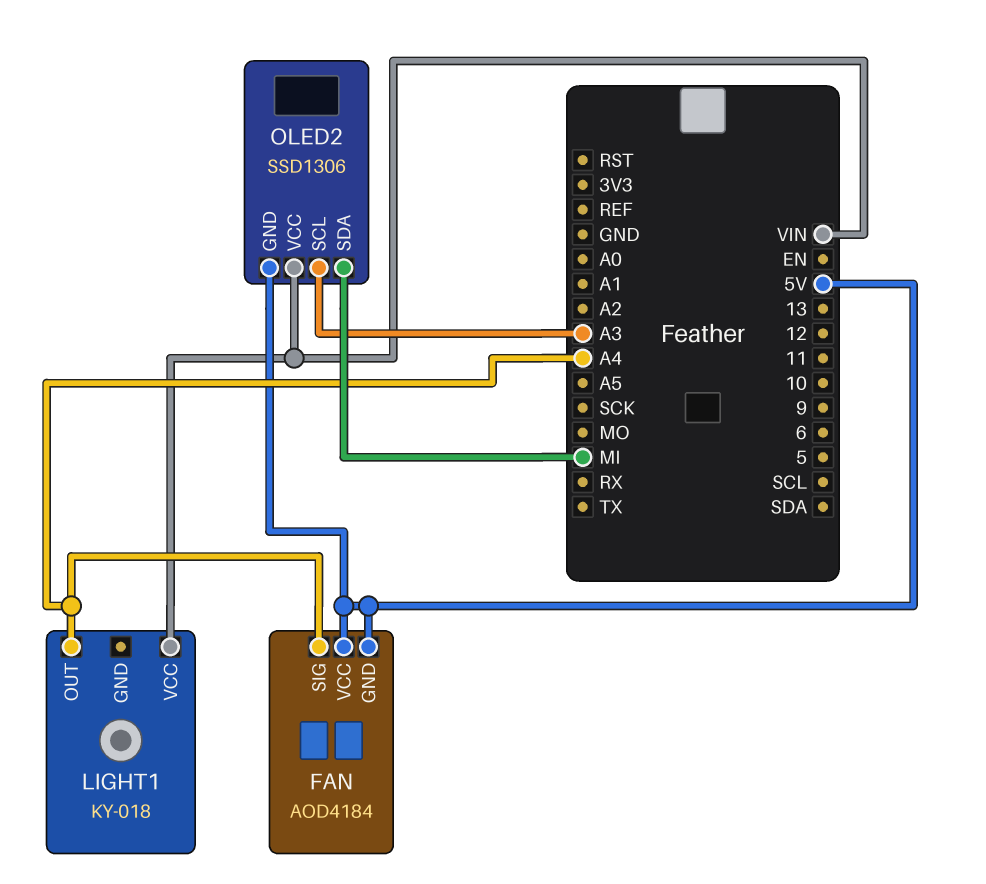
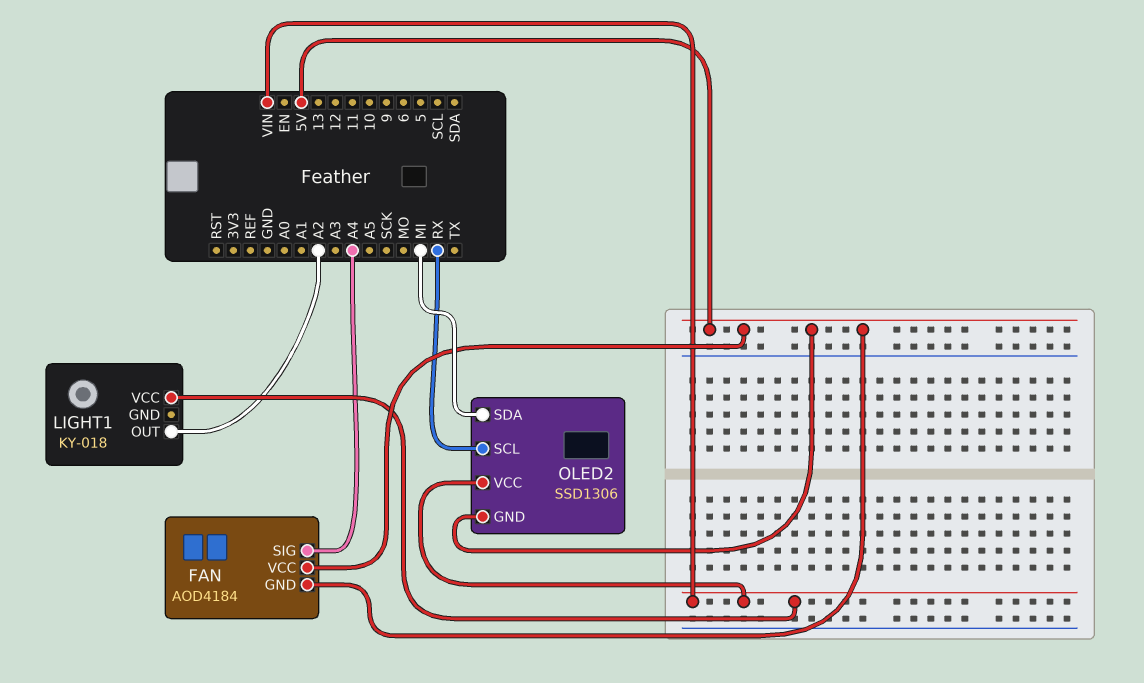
LIGHT1 pin OUT: A4 -> A2
OLED2 pin SCL: A3 -> RX

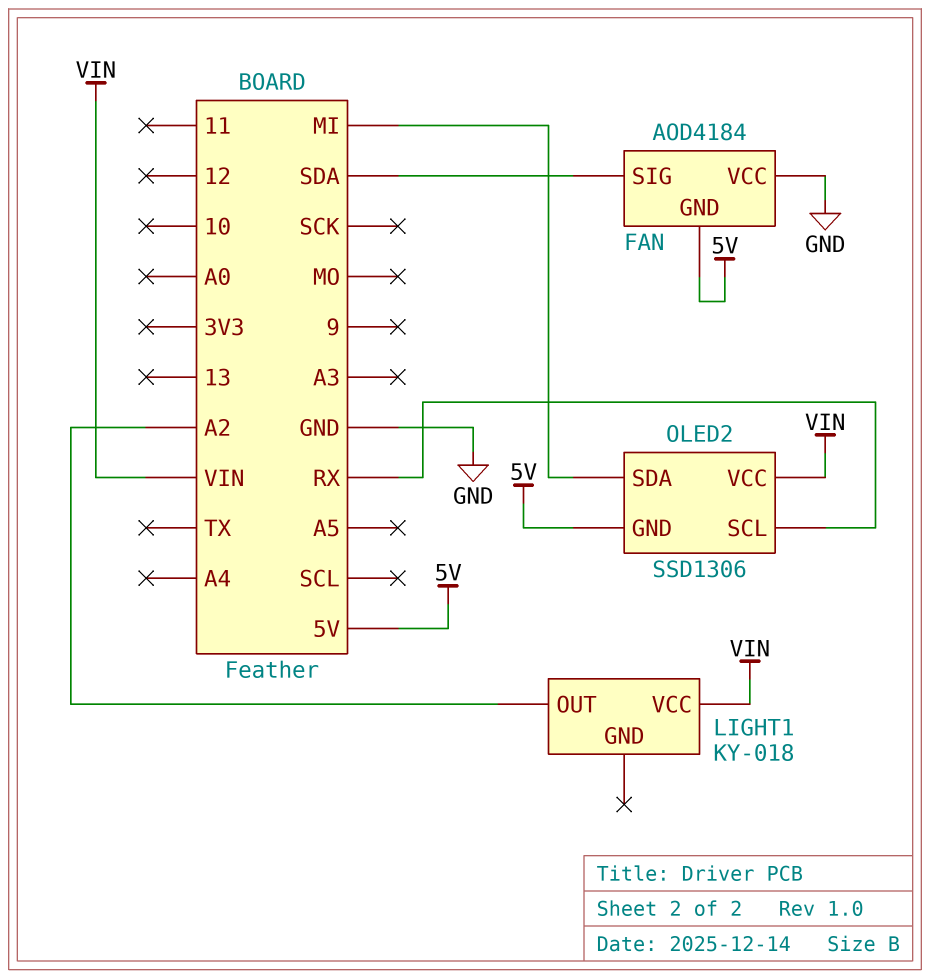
FAN pin SIG: A4 -> SDA
FAN pin VCC: 5V -> GND

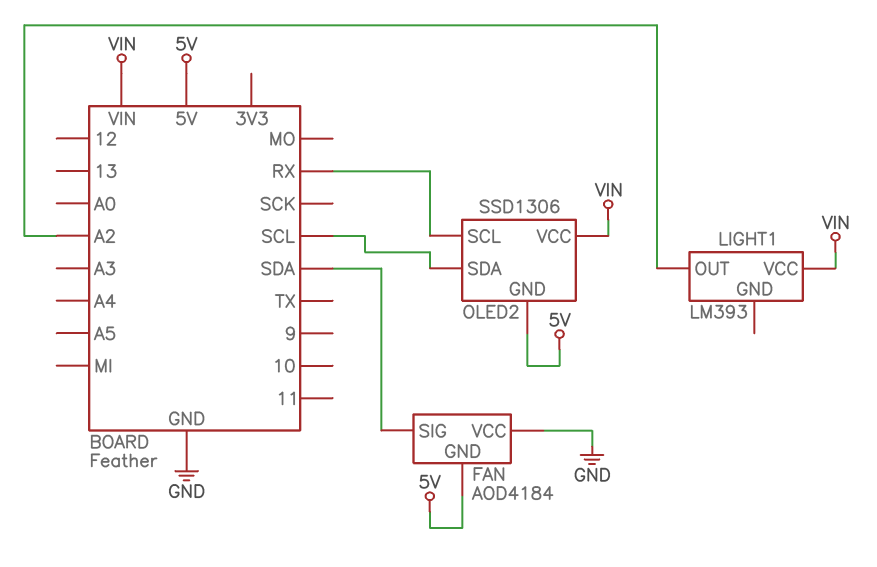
LIGHT1: KY-018 -> LM393
OLED2 pin SDA: MI -> SCL

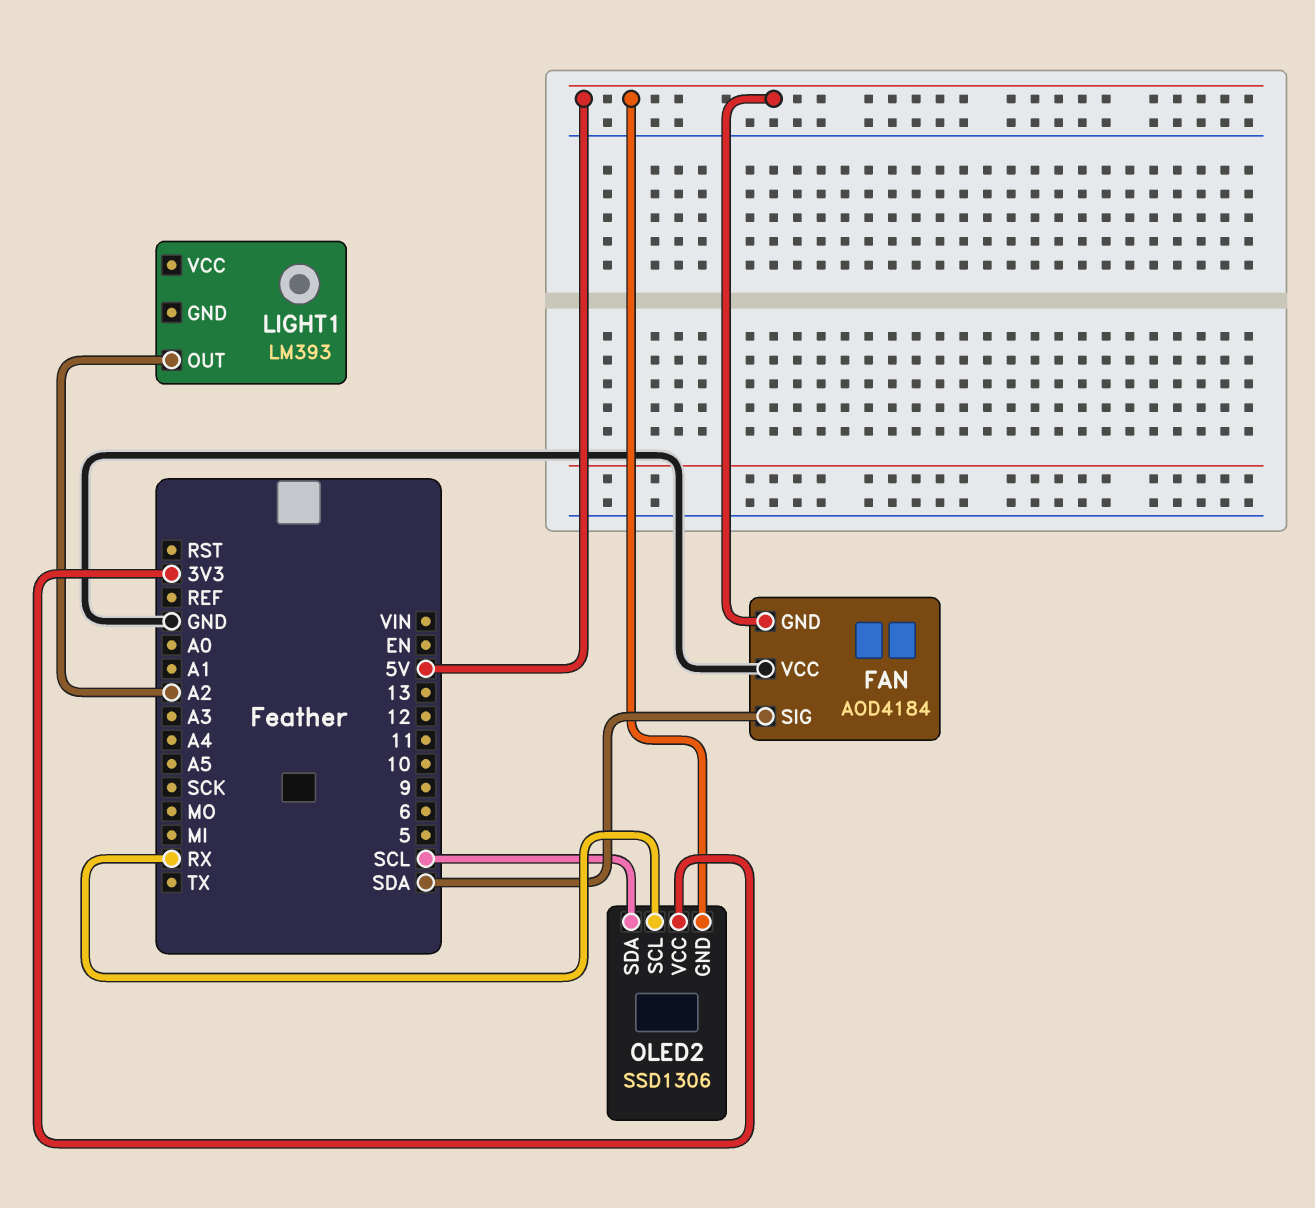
LIGHT1 pin VCC: VIN -> none
OLED2 pin VCC: VIN -> 3V3

